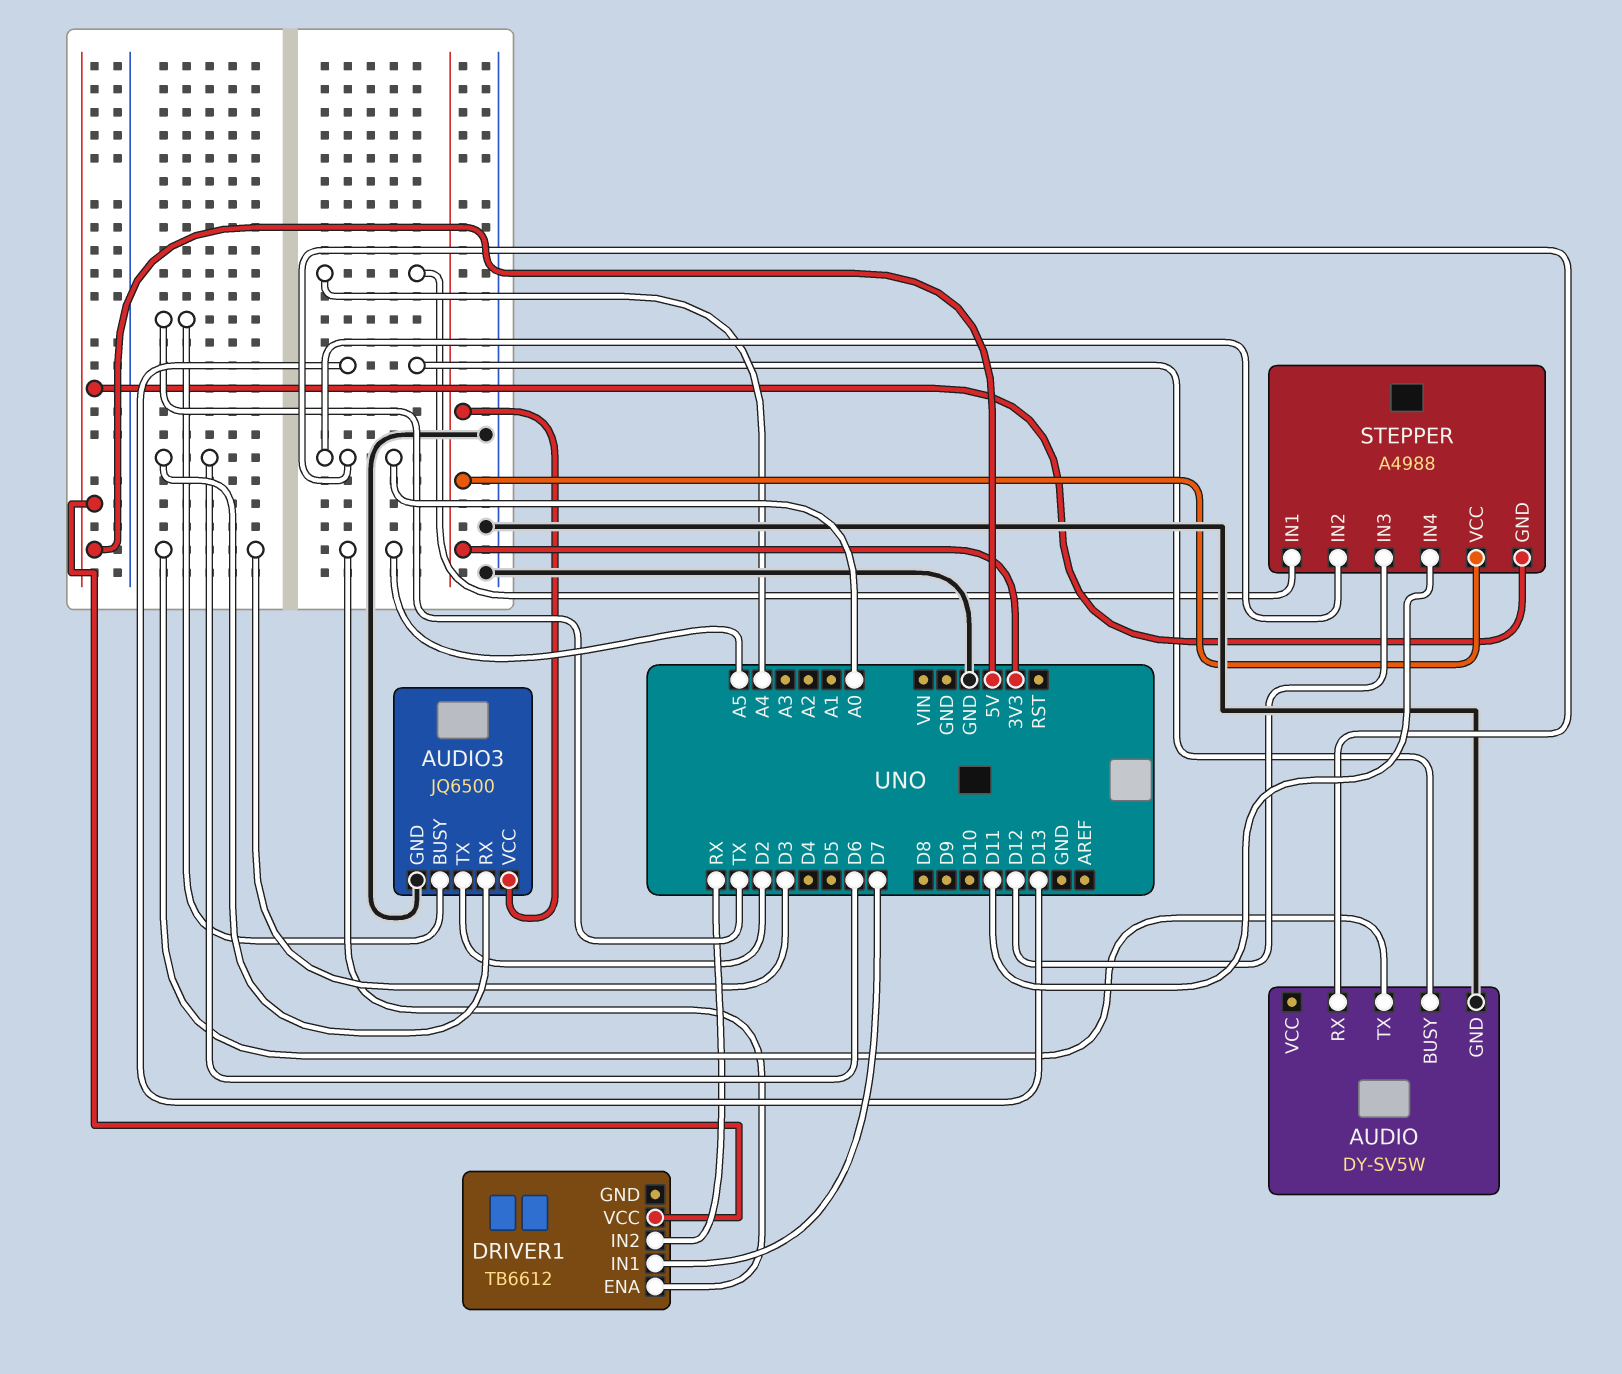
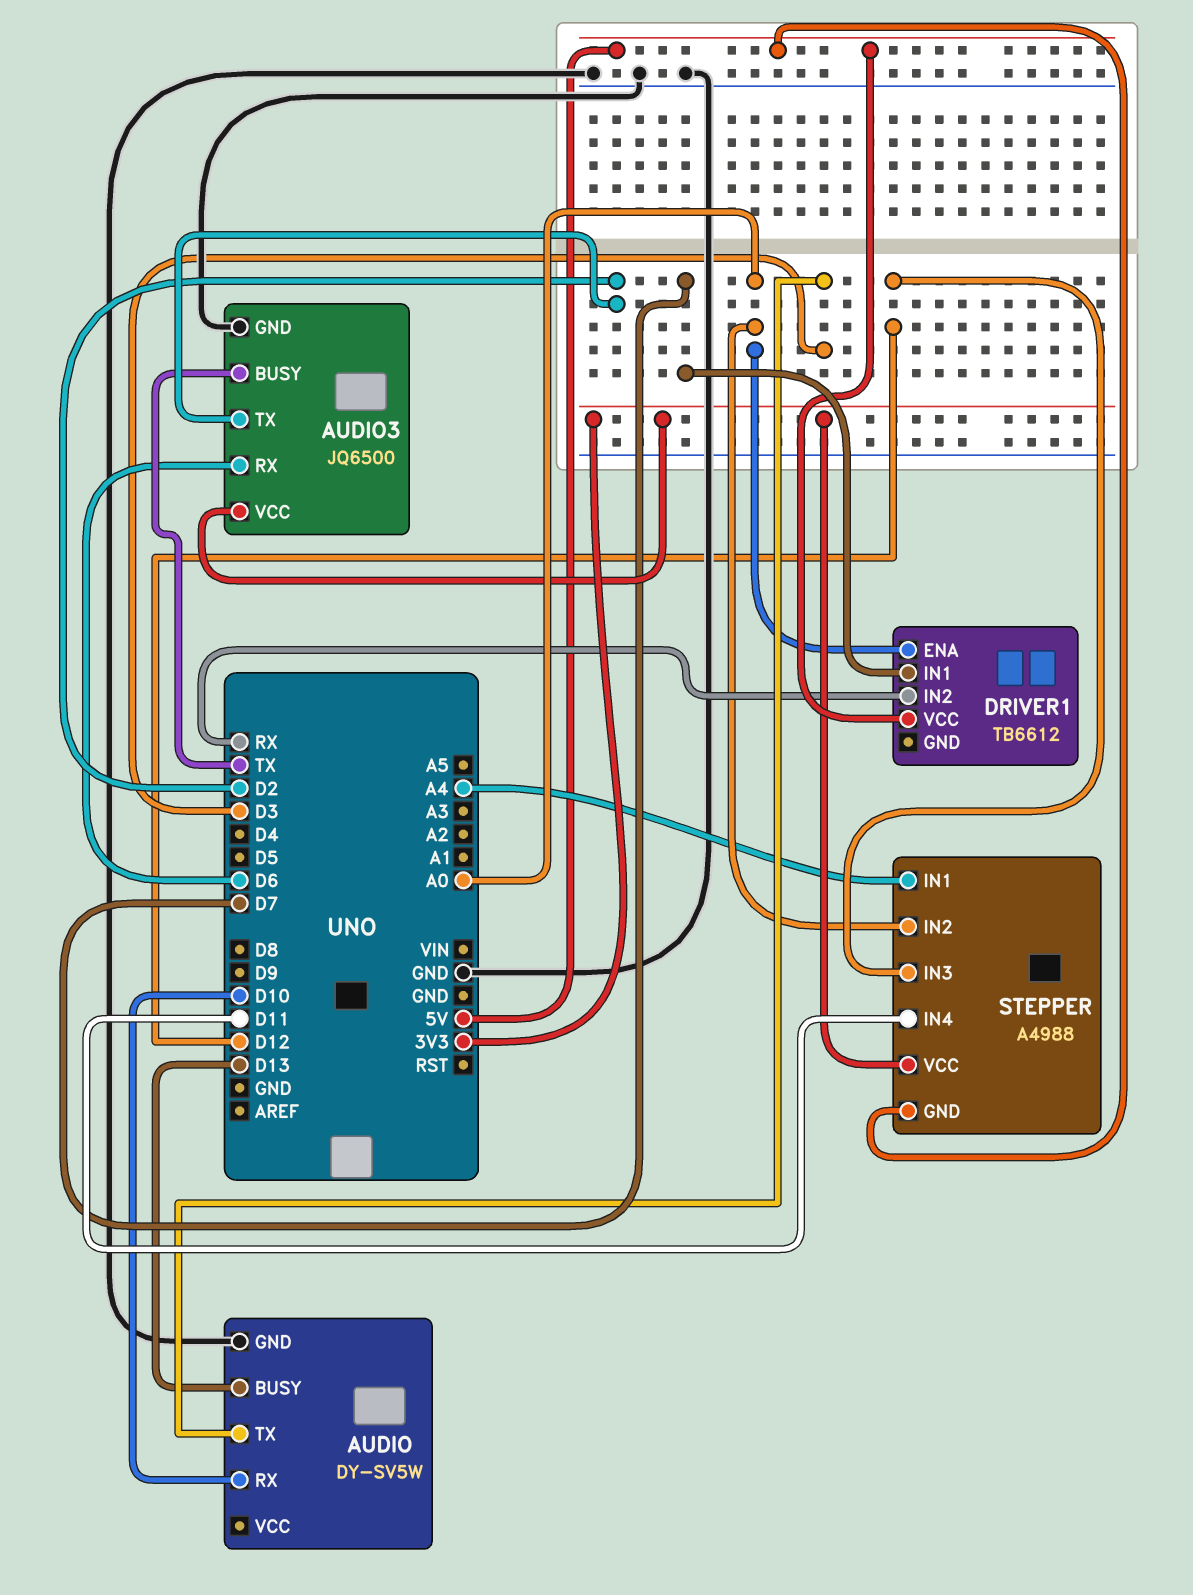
AUDIO pin RX: A0 -> D10
DRIVER1 pin ENA: A5 -> A0

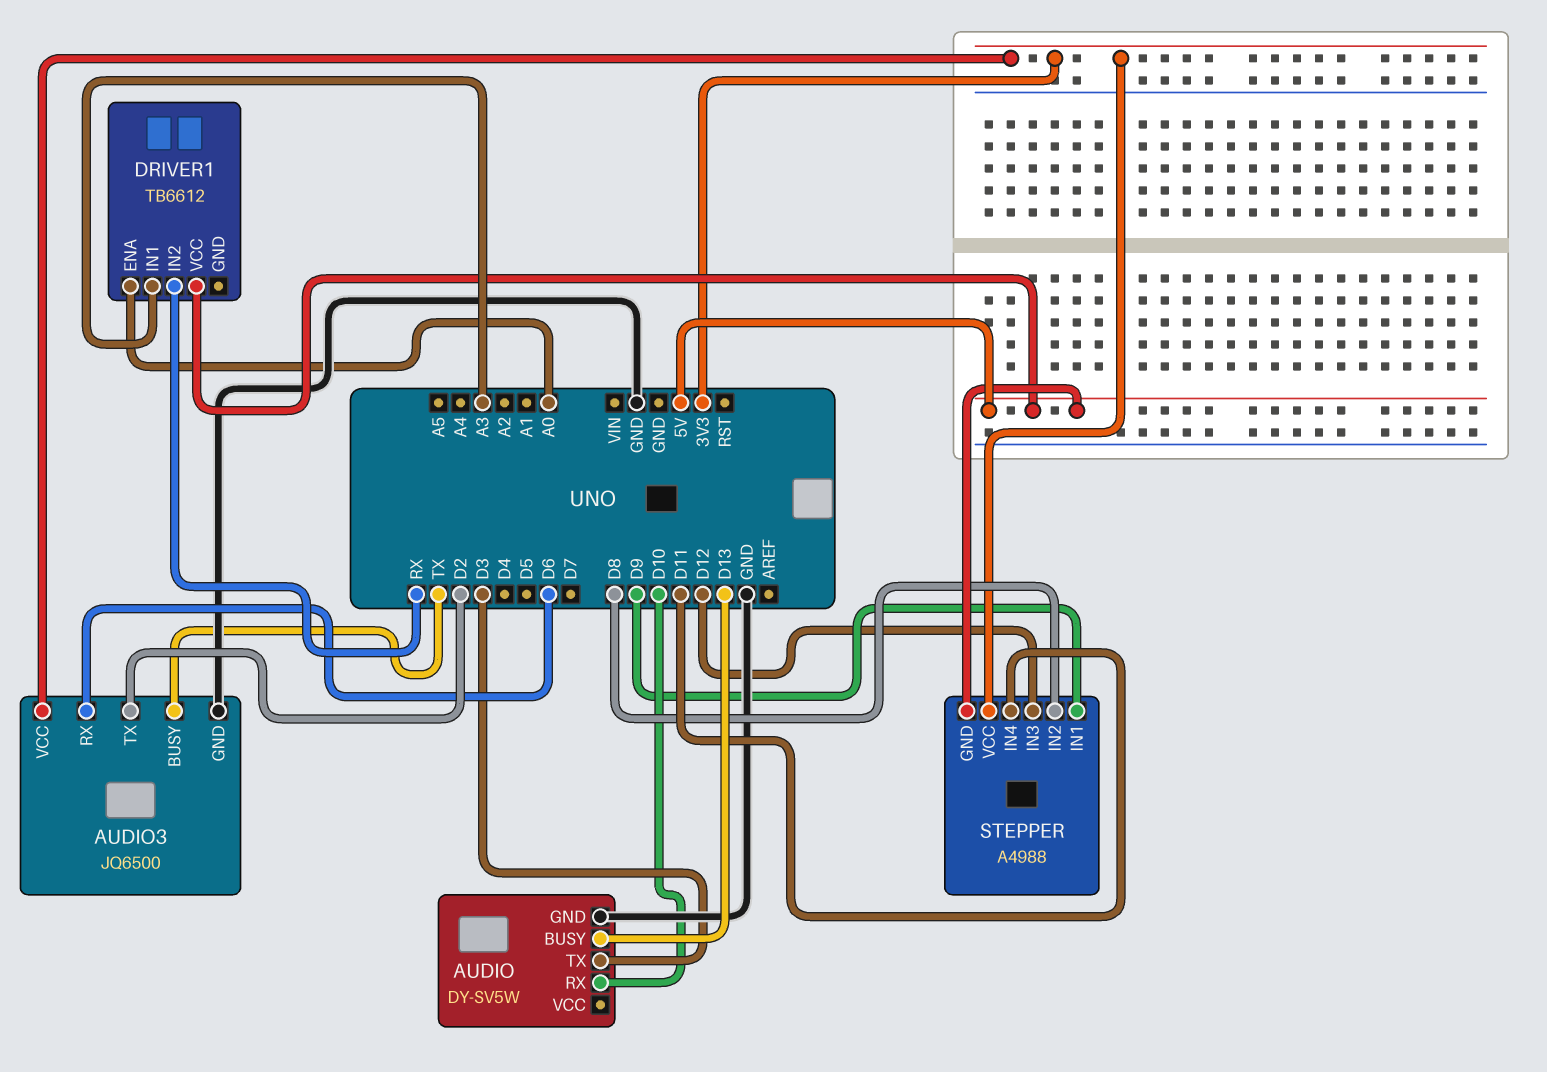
DRIVER1 pin IN1: D7 -> A3
STEPPER pin IN1: A4 -> D9
STEPPER pin IN2: A0 -> D8

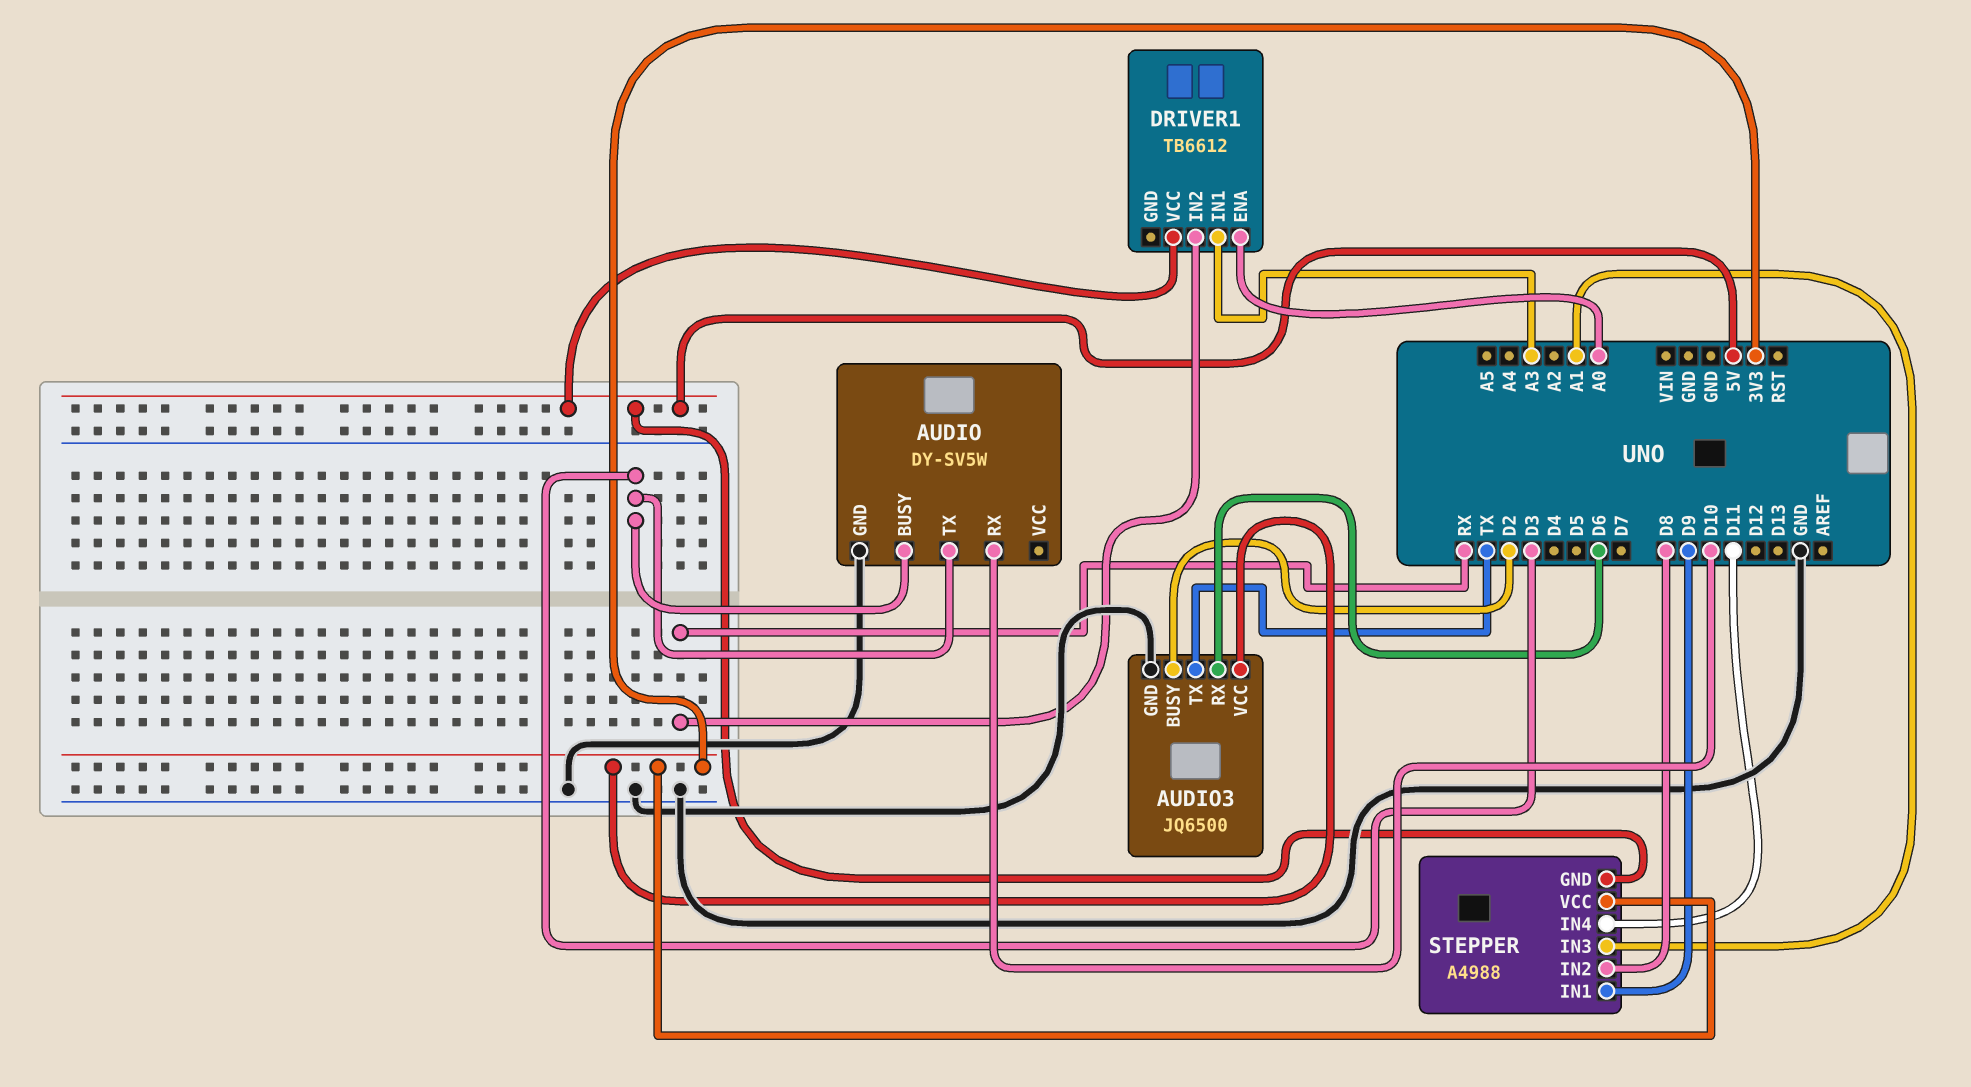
AUDIO pin BUSY: D13 -> D3
AUDIO3 pin BUSY: TX -> D2
AUDIO3 pin TX: D2 -> TX
STEPPER pin IN3: D12 -> A1

